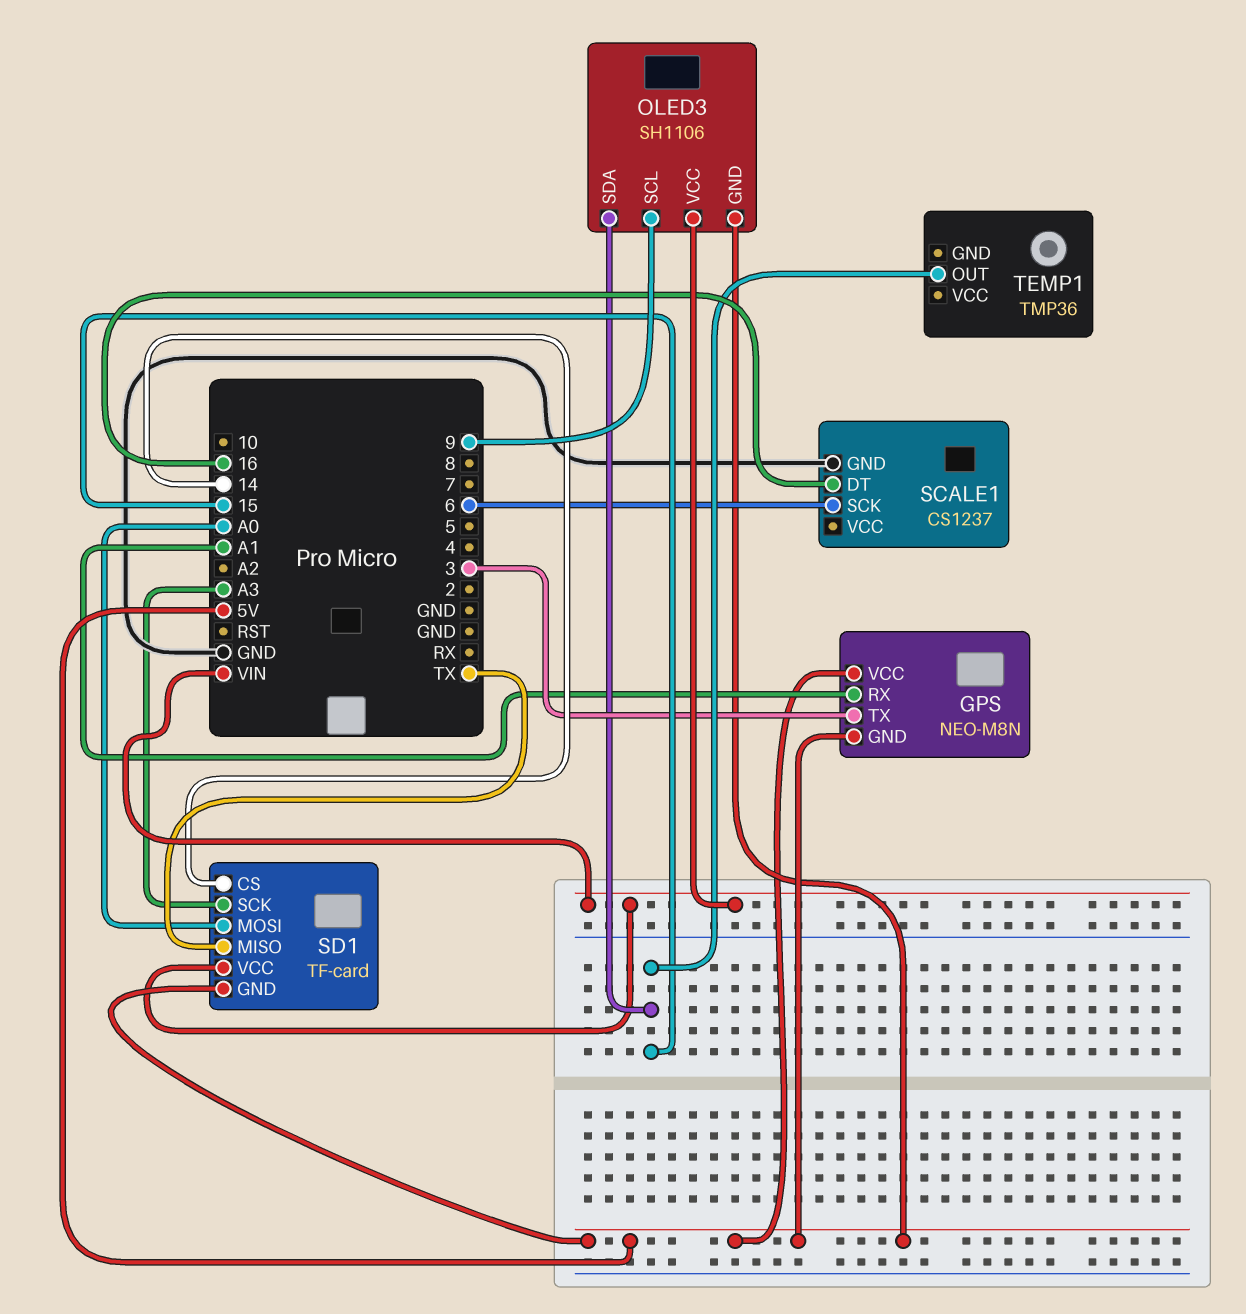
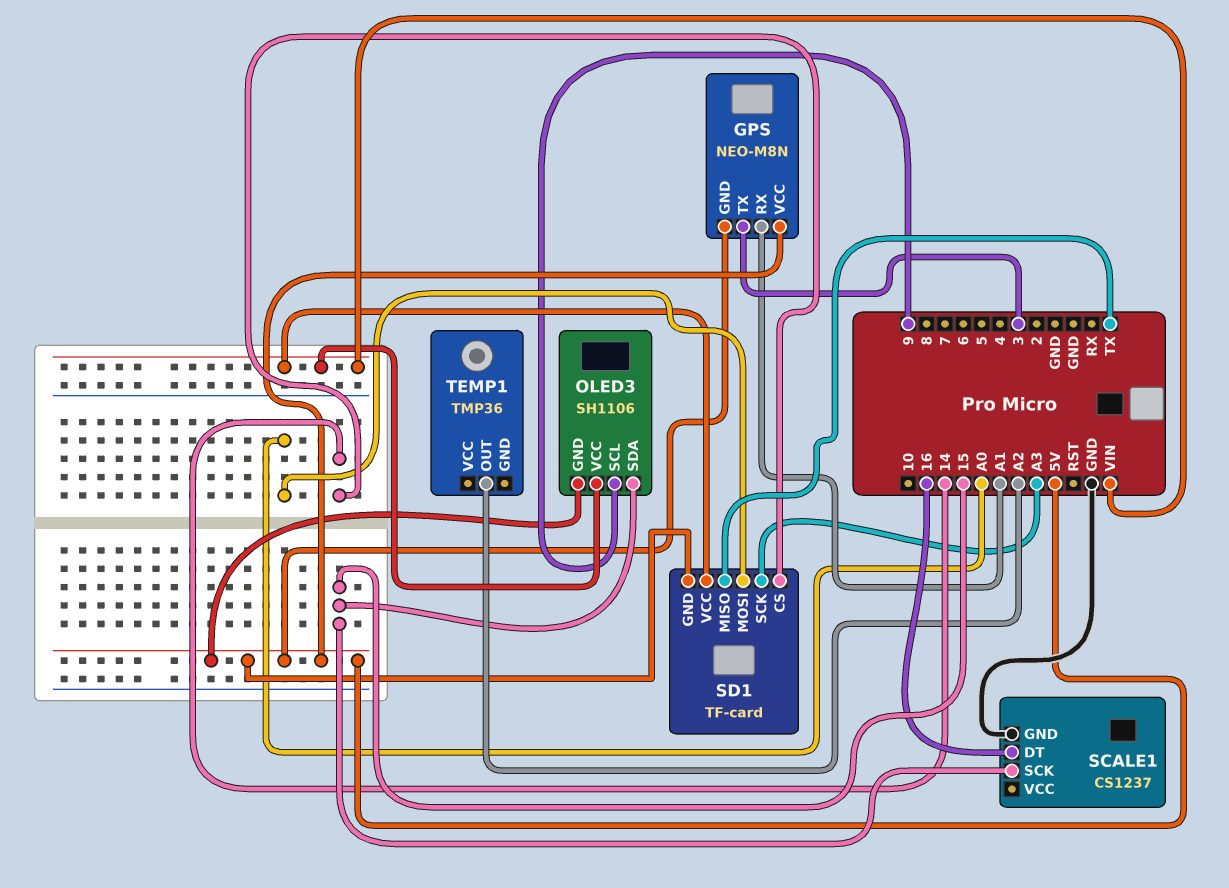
SCALE1 pin SCK: 6 -> 15
TEMP1 pin OUT: 15 -> A2

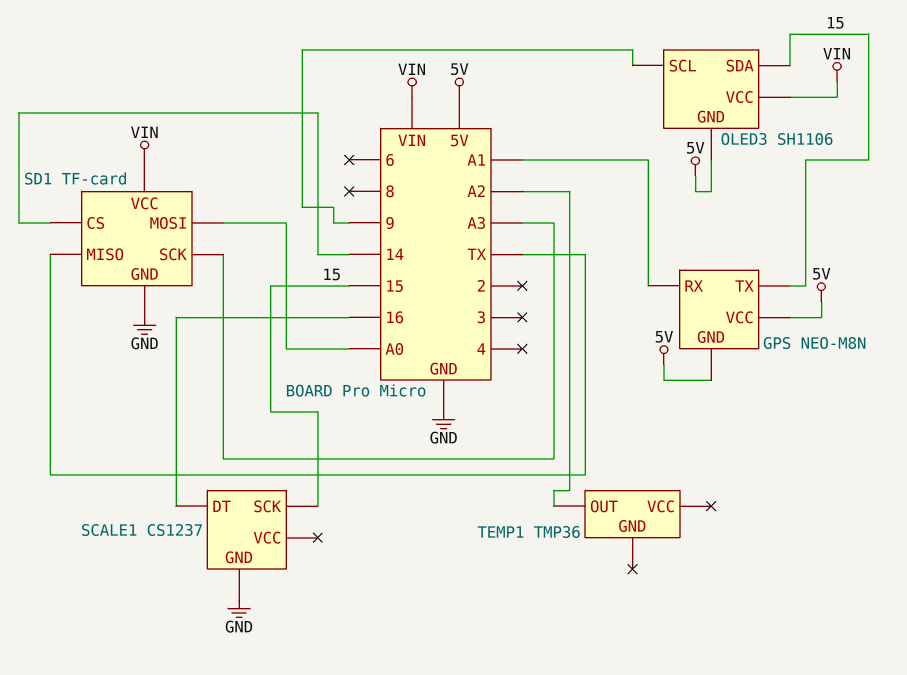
GPS pin TX: 3 -> 15
SD1 pin GND: 5V -> GND

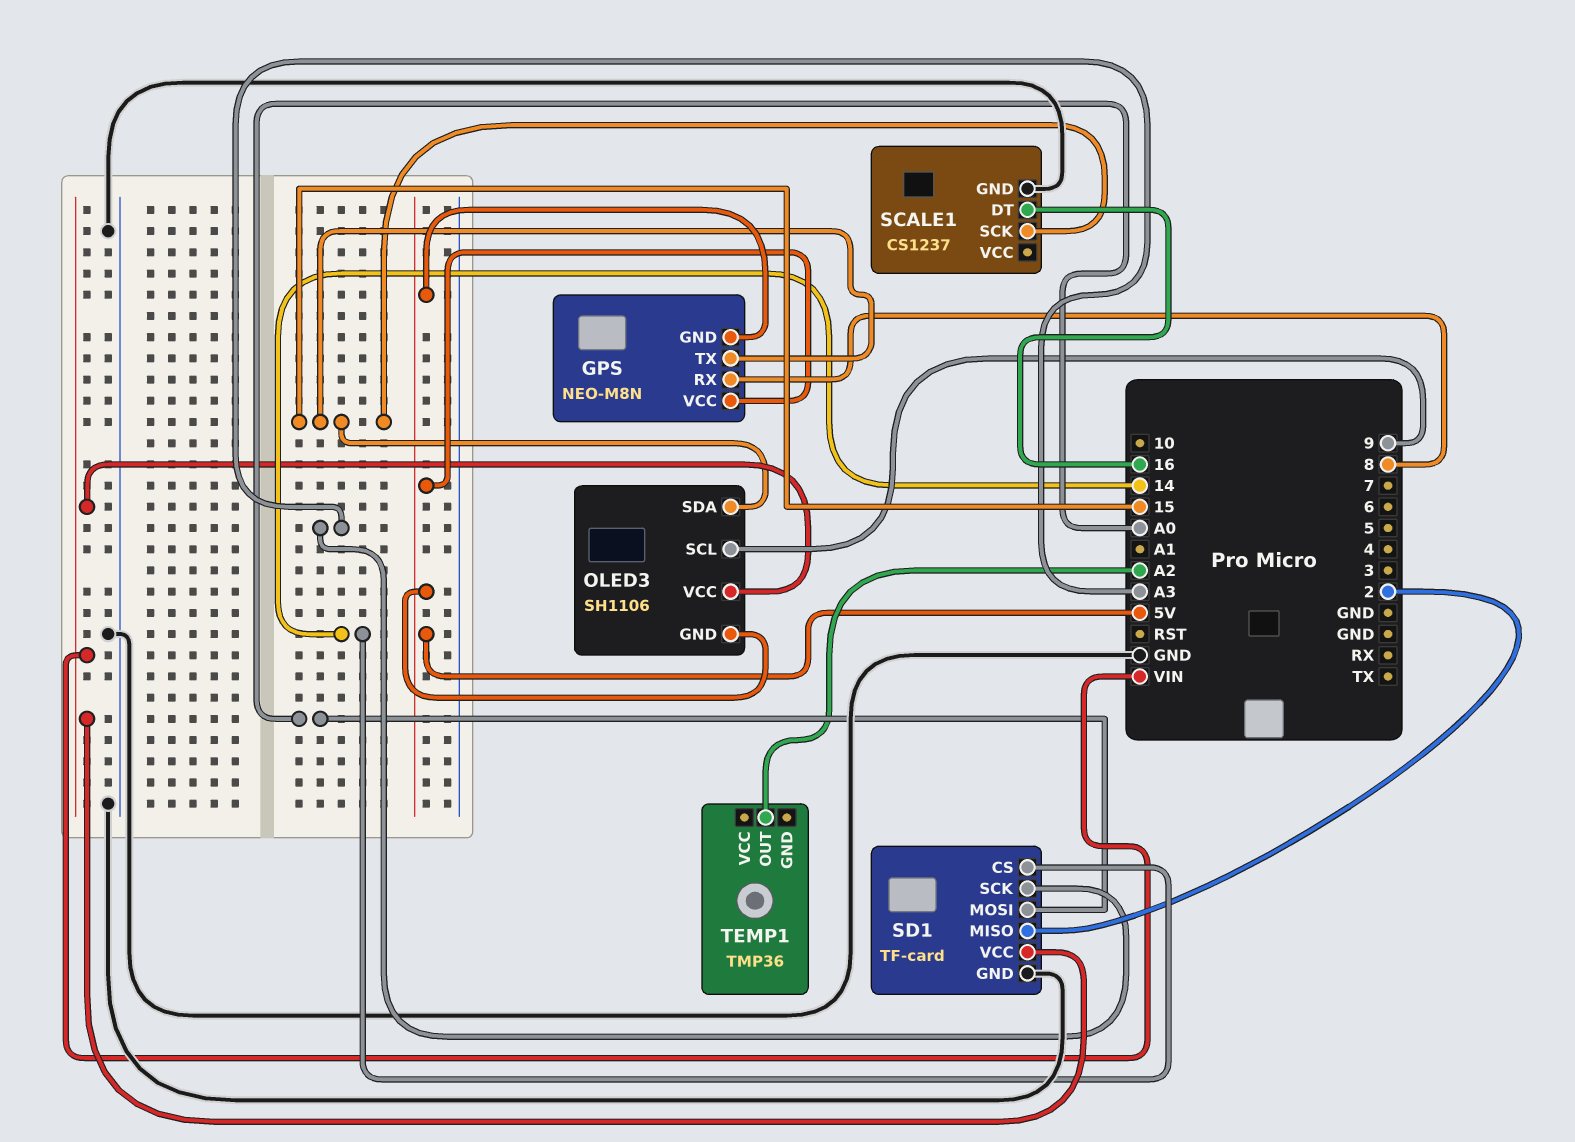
GPS pin RX: A1 -> 8
SD1 pin MISO: TX -> 2

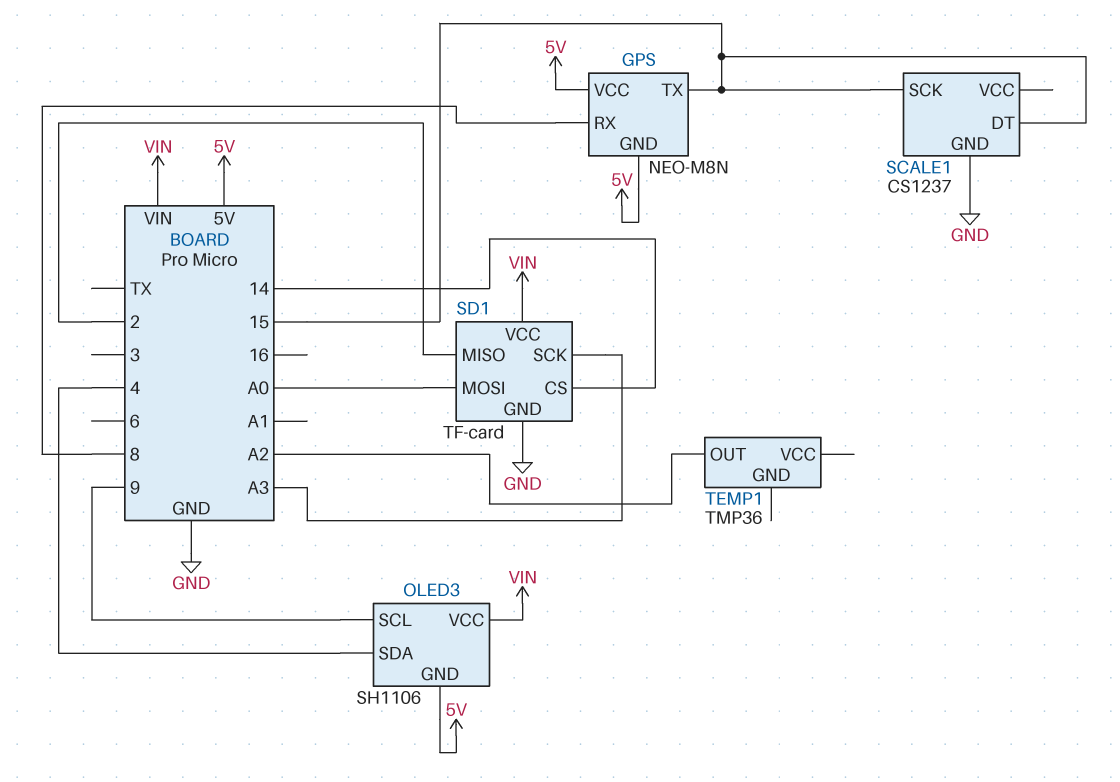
OLED3 pin SDA: 15 -> 4
SCALE1 pin DT: 16 -> 15

